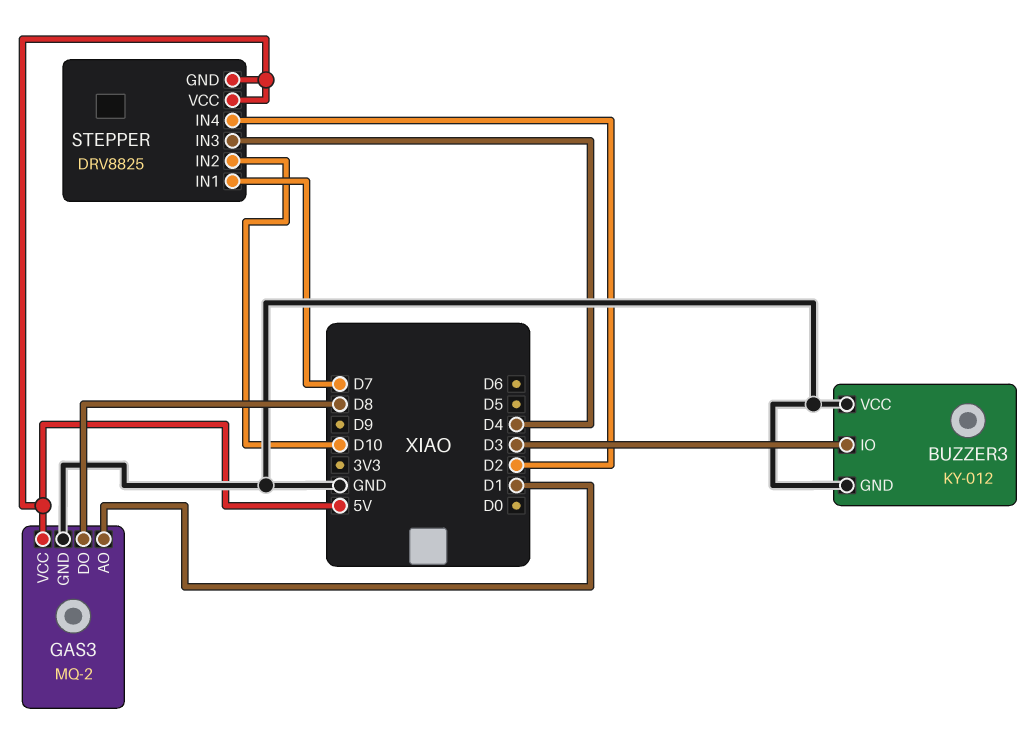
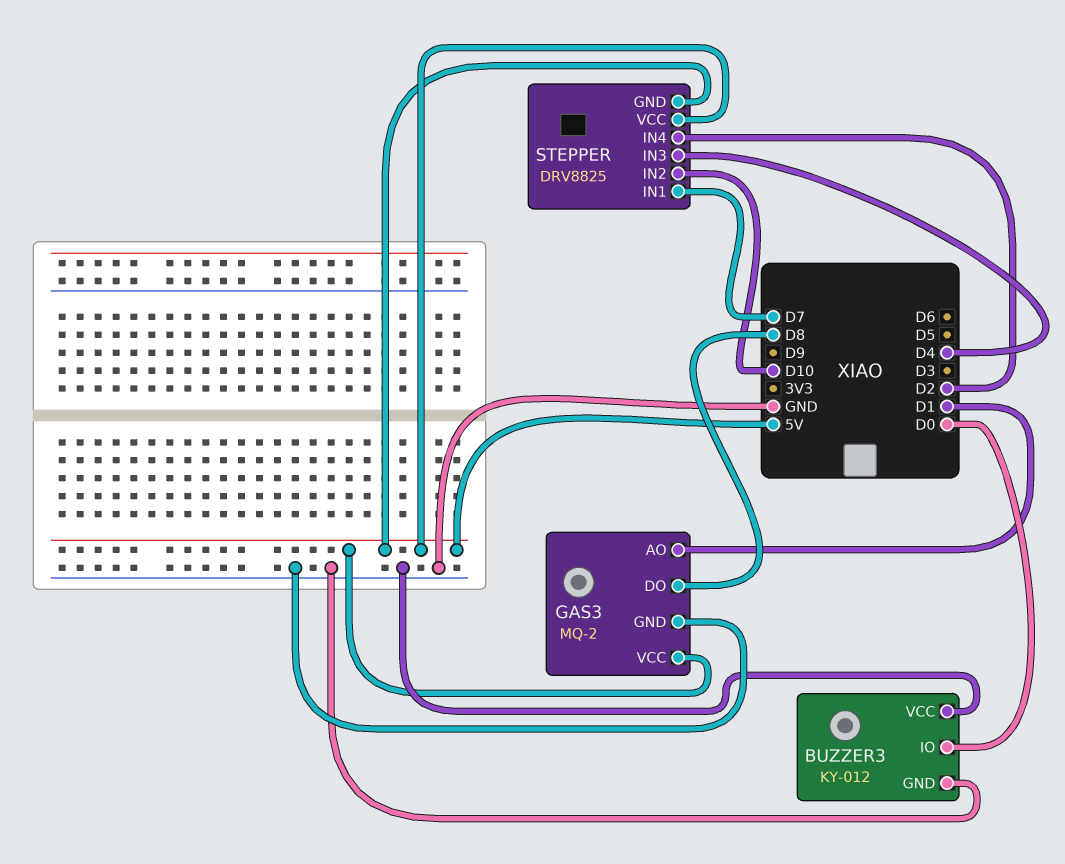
BUZZER3 pin IO: D3 -> D0

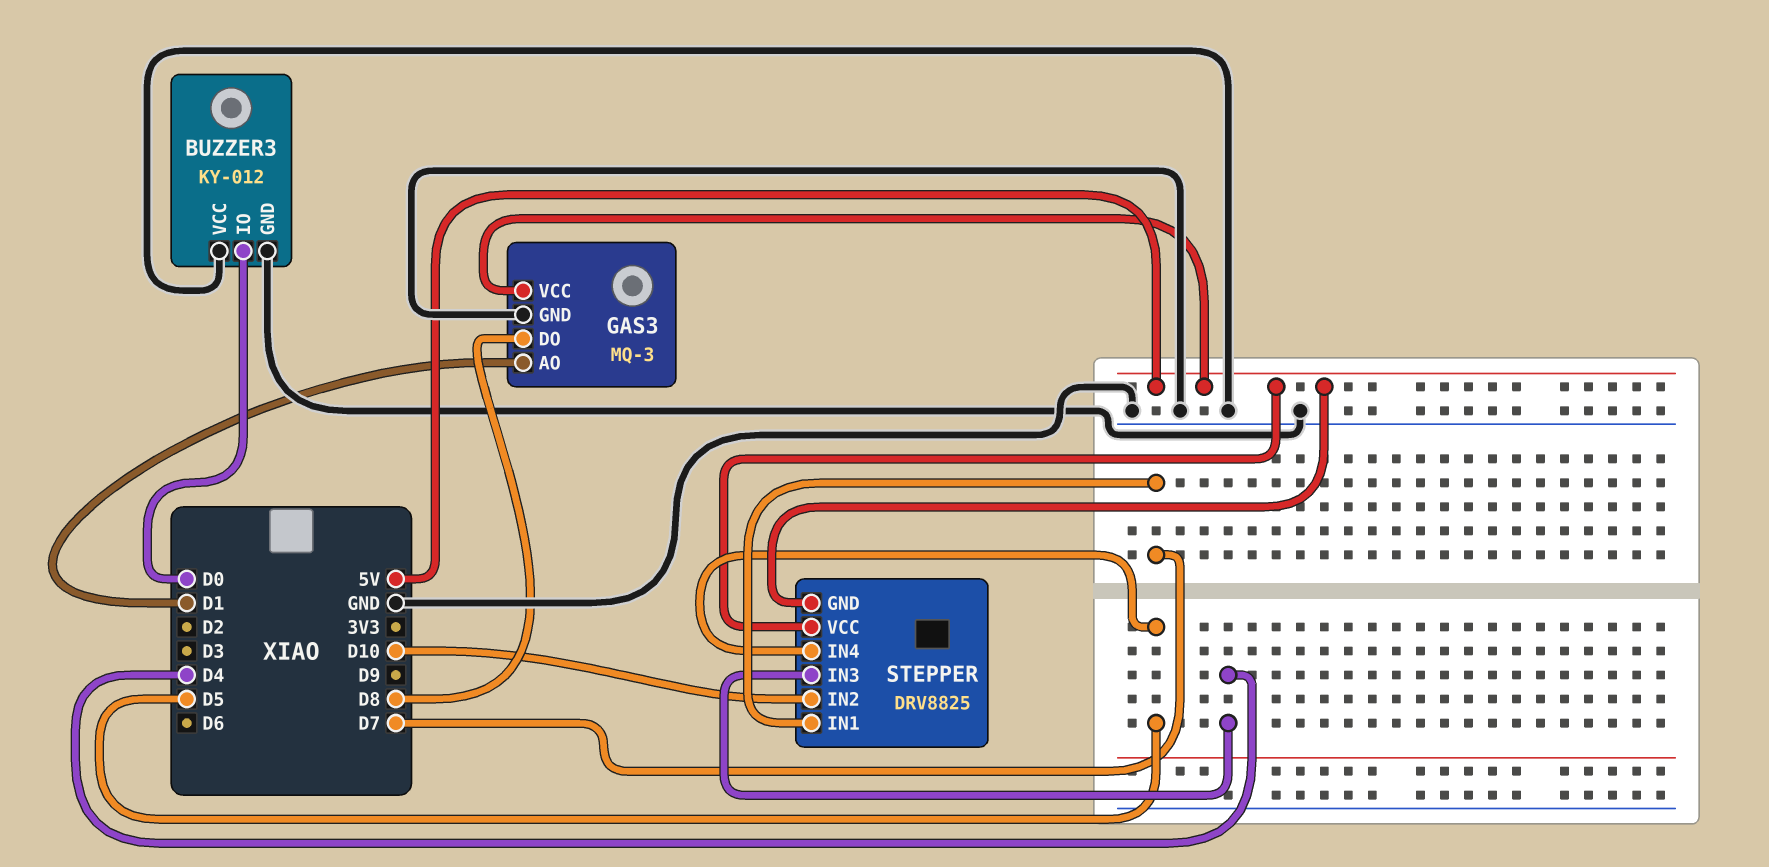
GAS3: MQ-2 -> MQ-3
STEPPER pin IN4: D2 -> D5

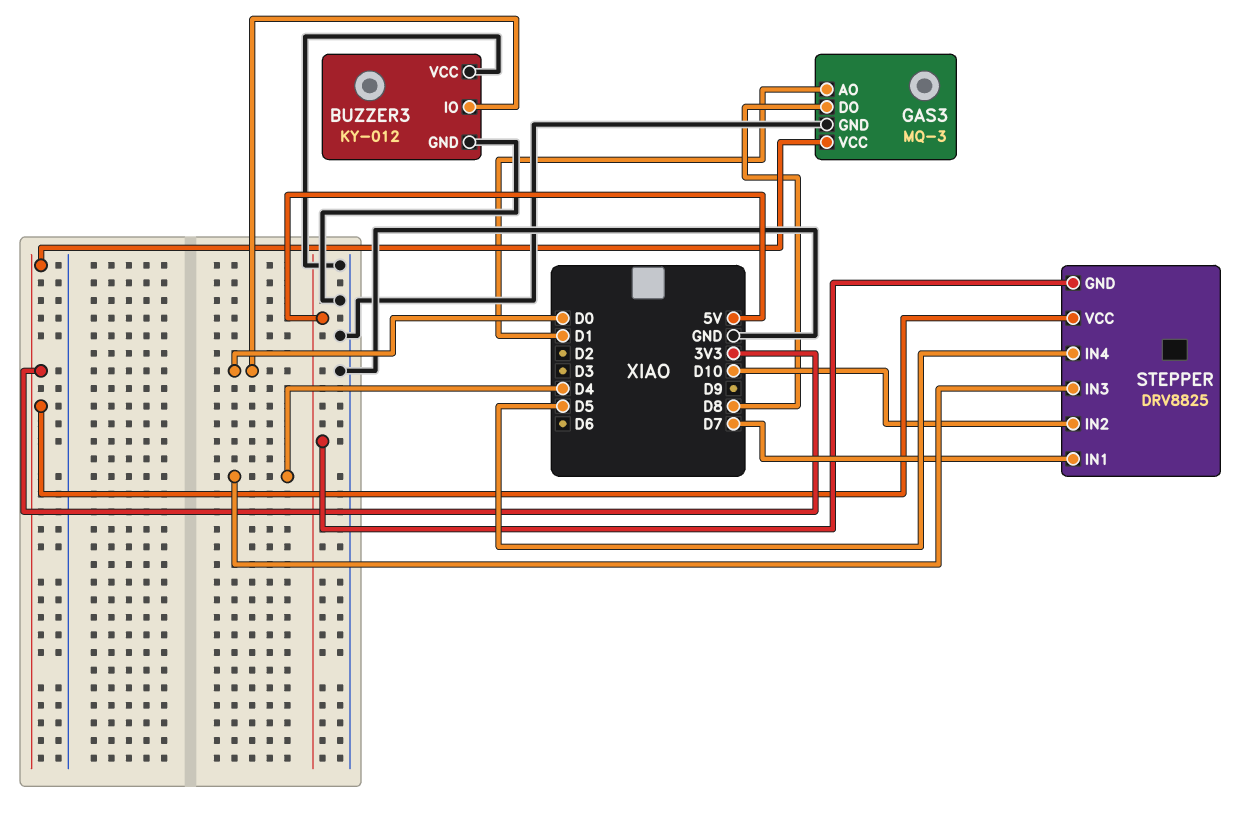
GAS3 pin VCC: 5V -> 3V3
STEPPER pin VCC: 5V -> 3V3

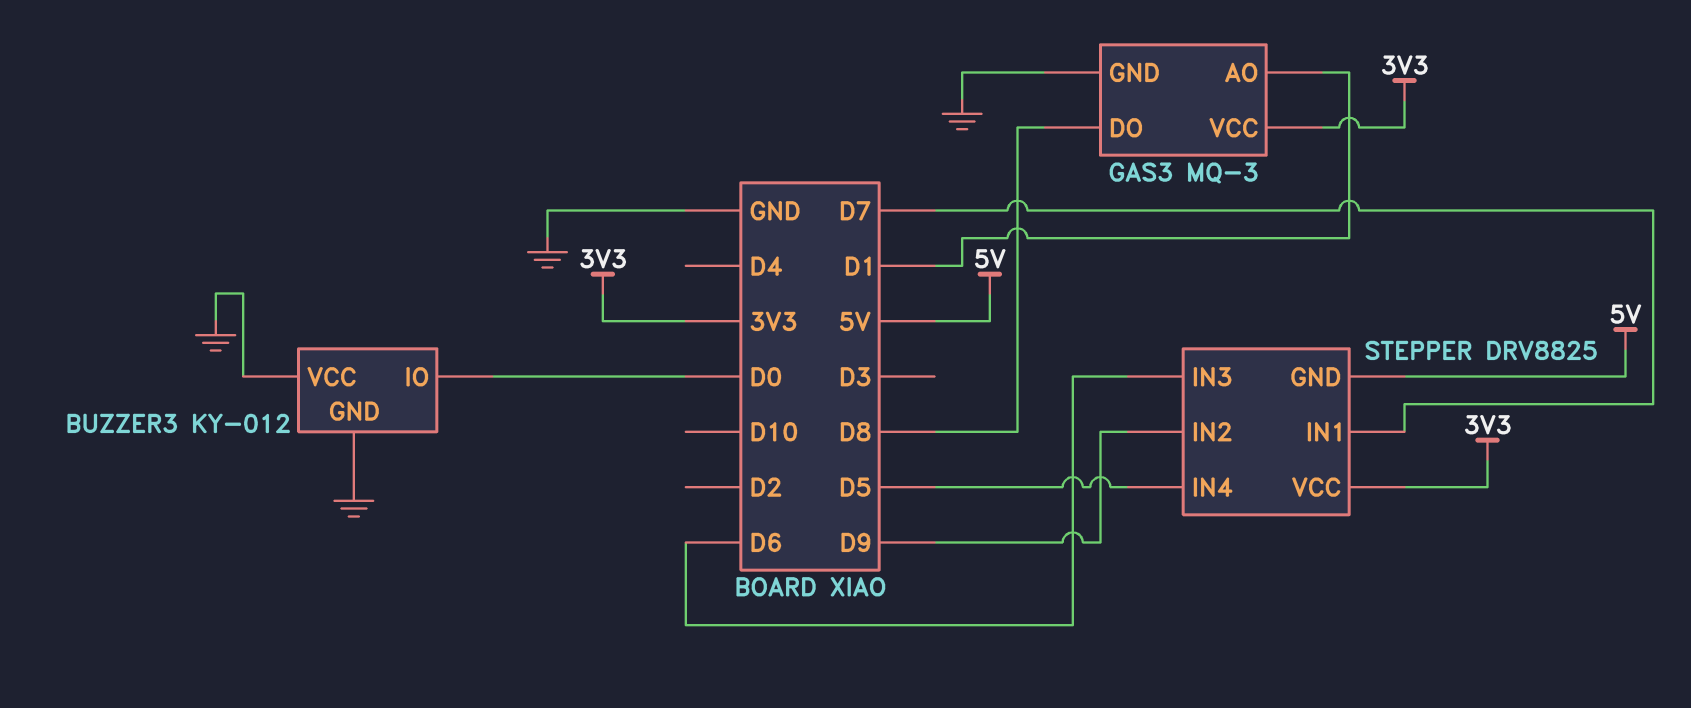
STEPPER pin IN2: D10 -> D9
STEPPER pin IN3: D4 -> D6

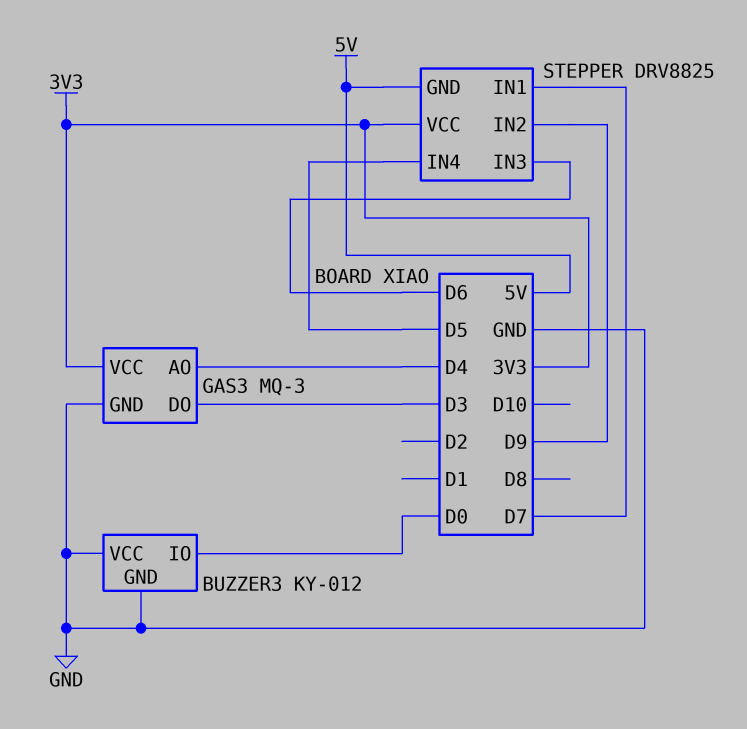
GAS3 pin AO: D1 -> D4
GAS3 pin DO: D8 -> D3

